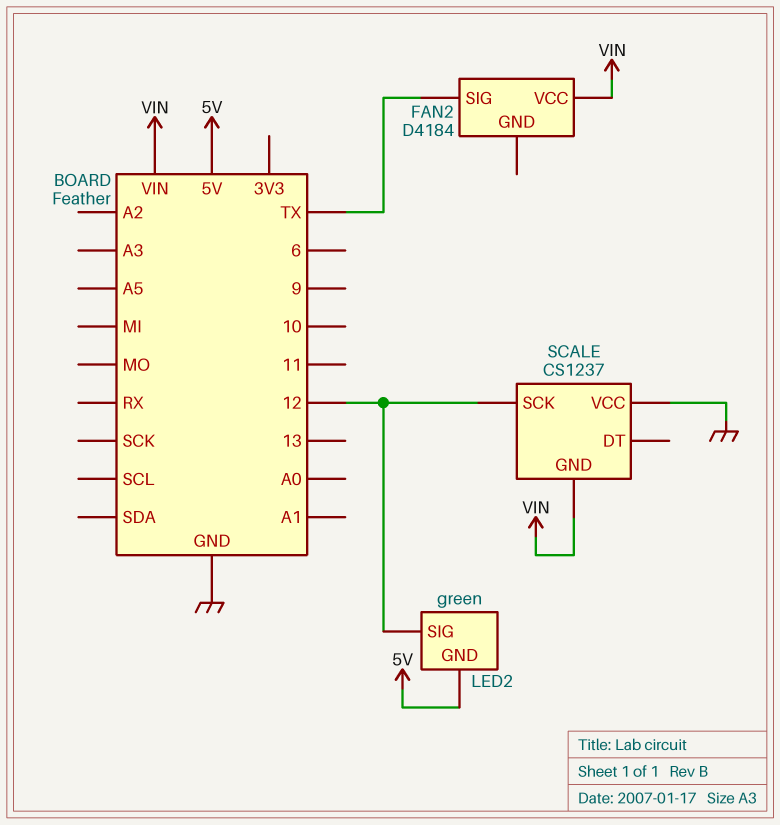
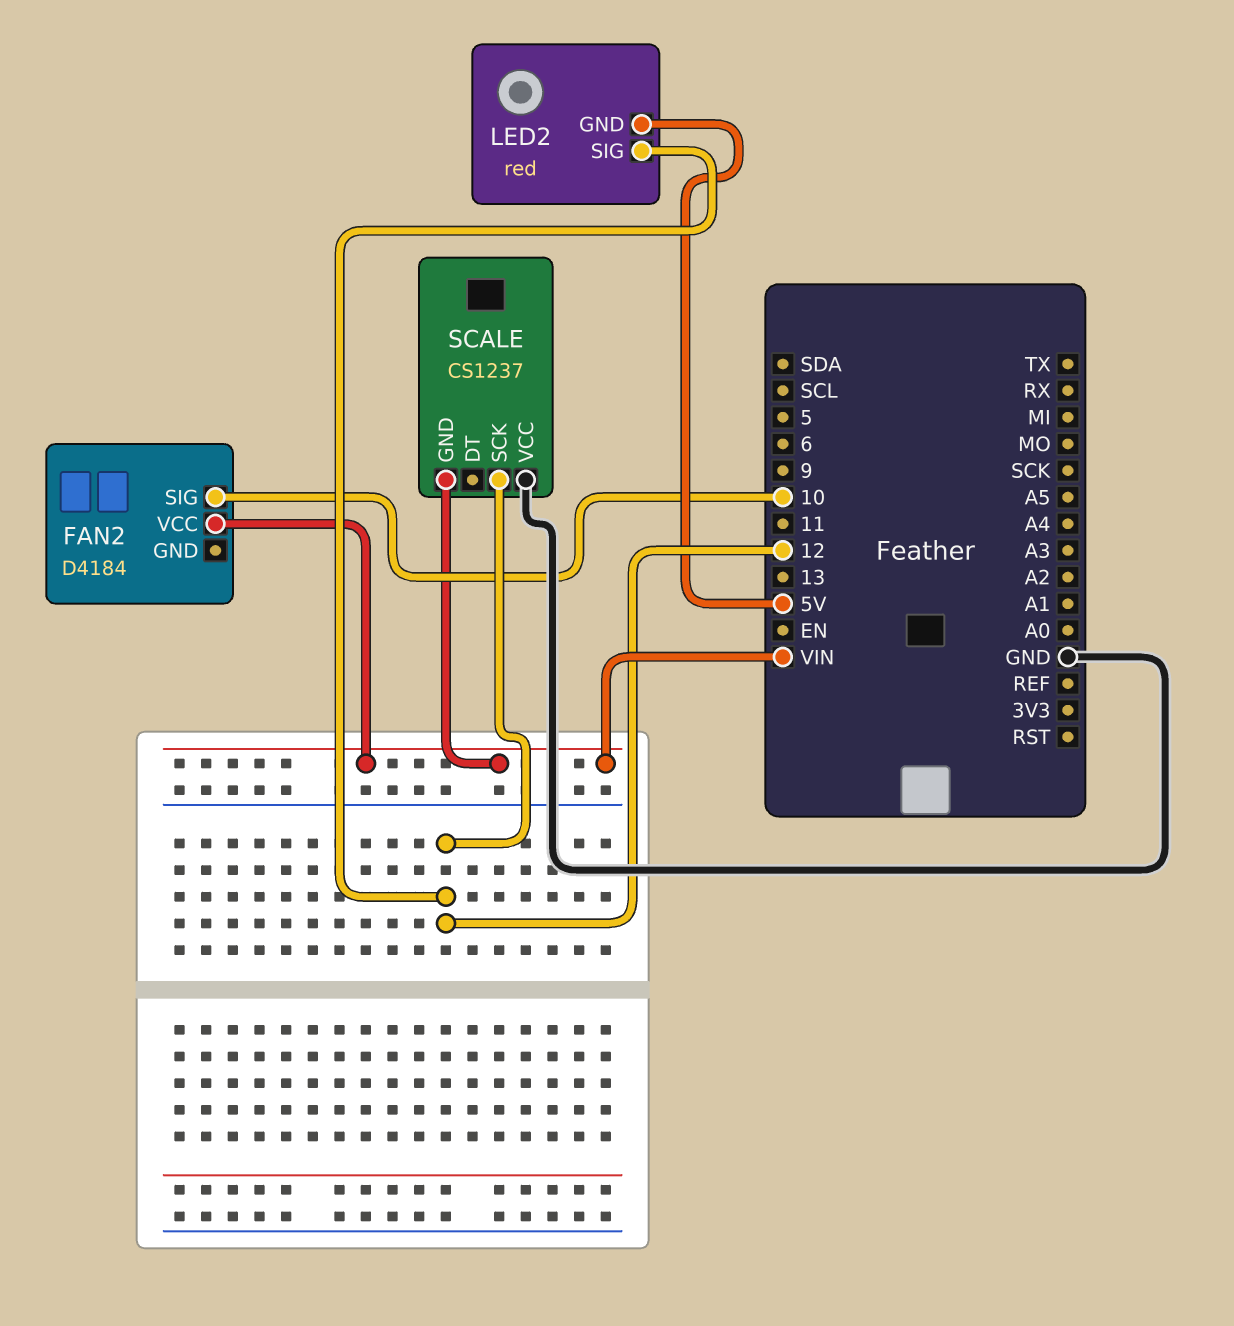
FAN2 pin SIG: TX -> 10
LED2: green -> red

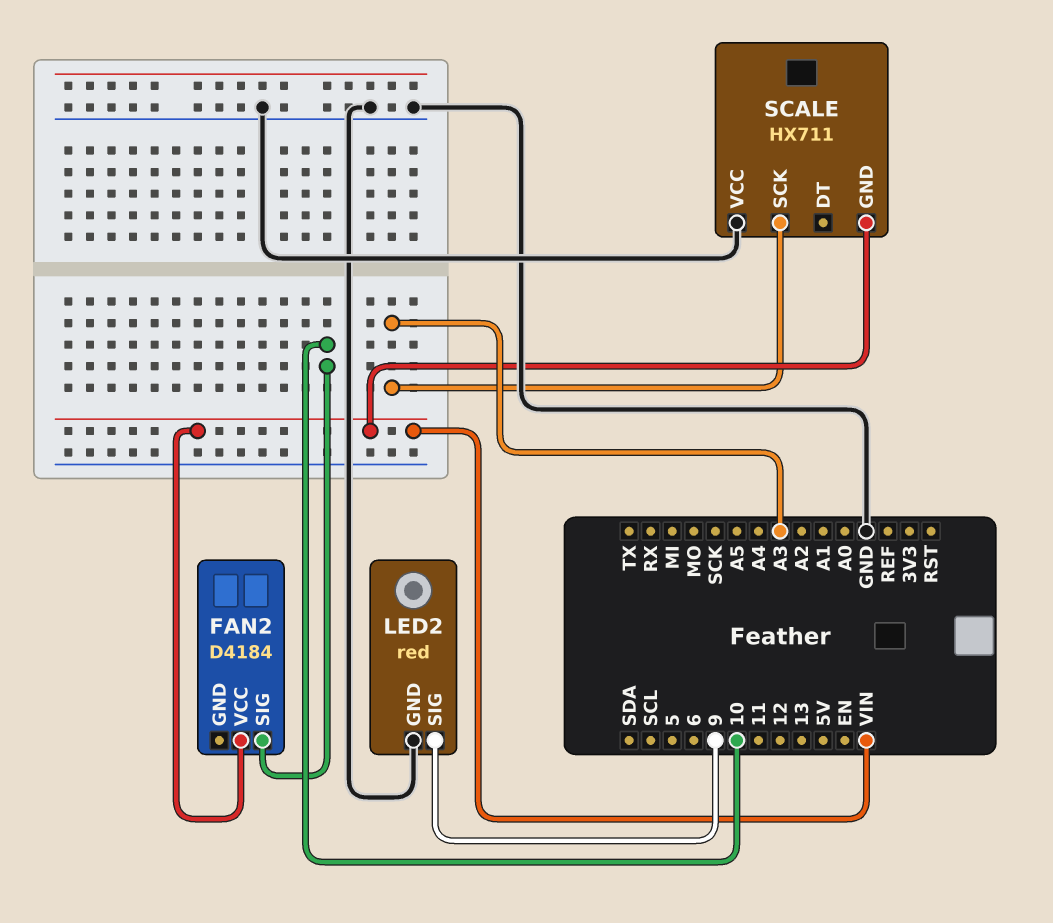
LED2 pin GND: 5V -> GND
LED2 pin SIG: 12 -> 9
SCALE: CS1237 -> HX711
SCALE pin SCK: 12 -> A3

